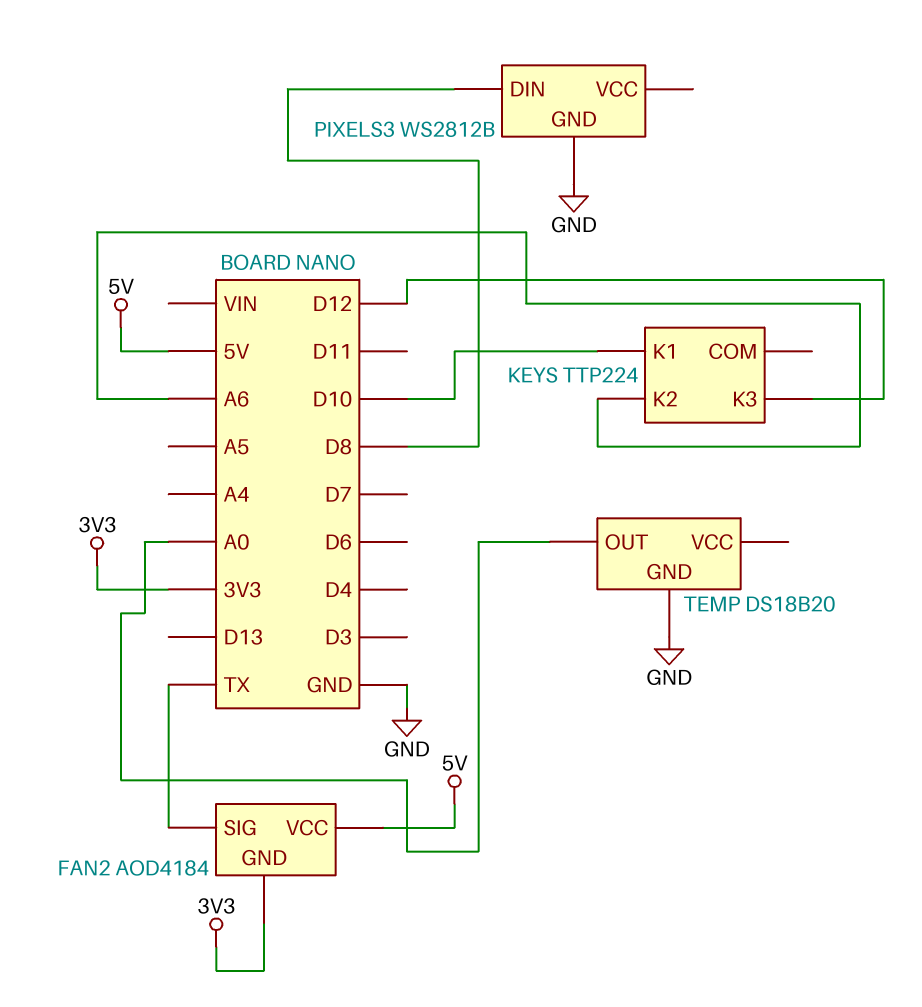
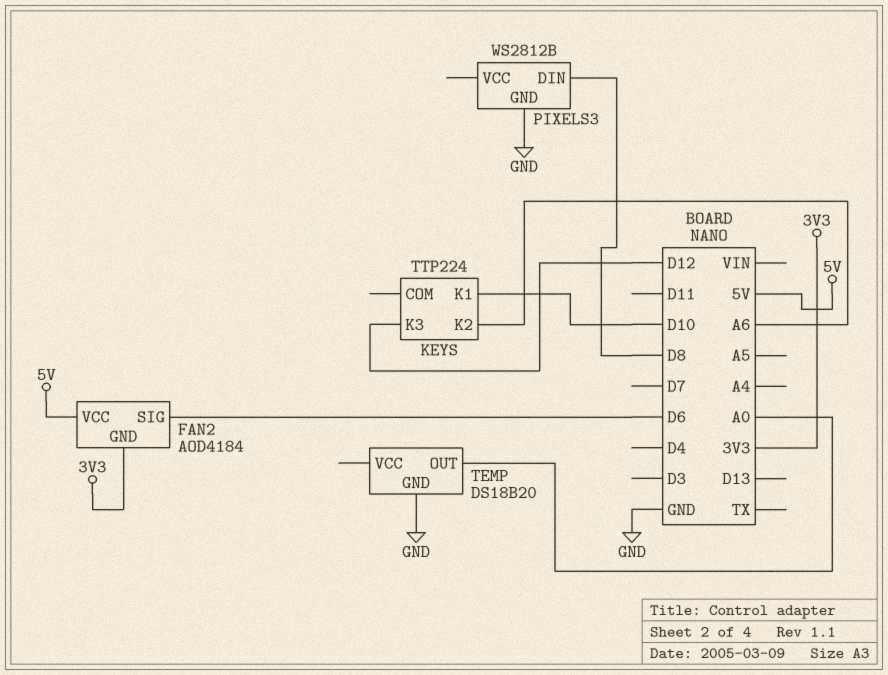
FAN2 pin SIG: TX -> D6

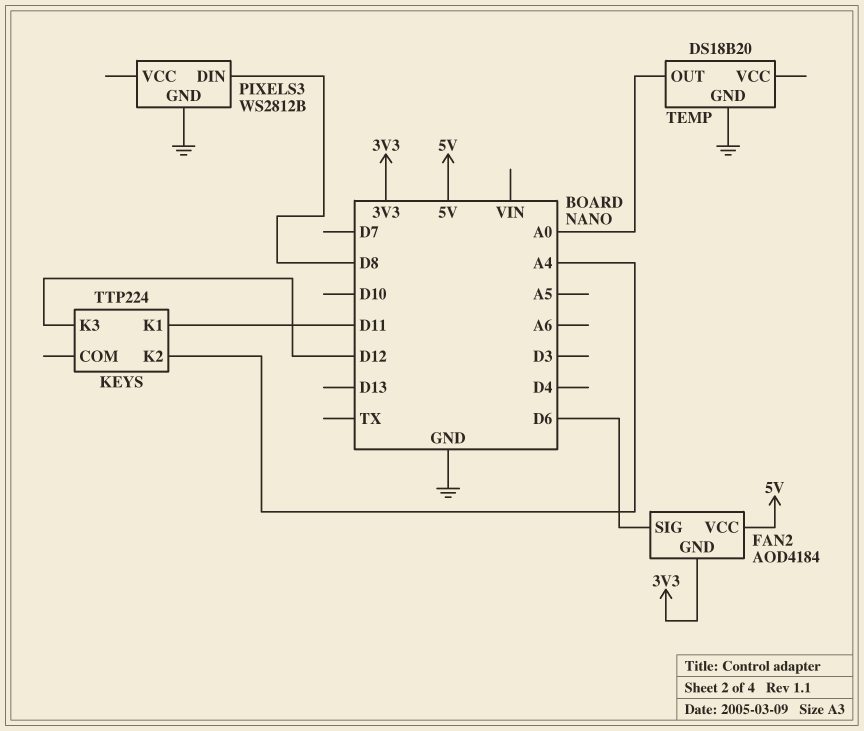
KEYS pin K1: D10 -> D11
KEYS pin K2: A6 -> A4

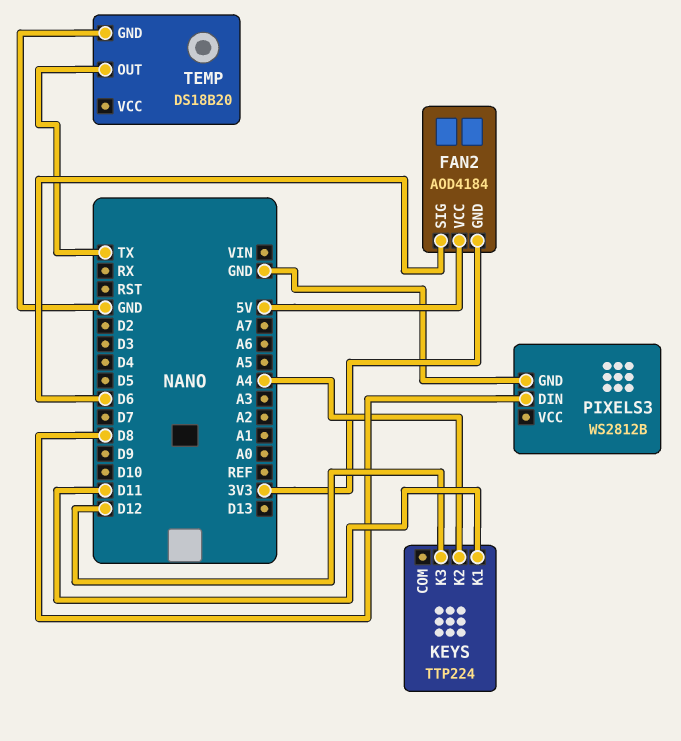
TEMP pin OUT: A0 -> TX

